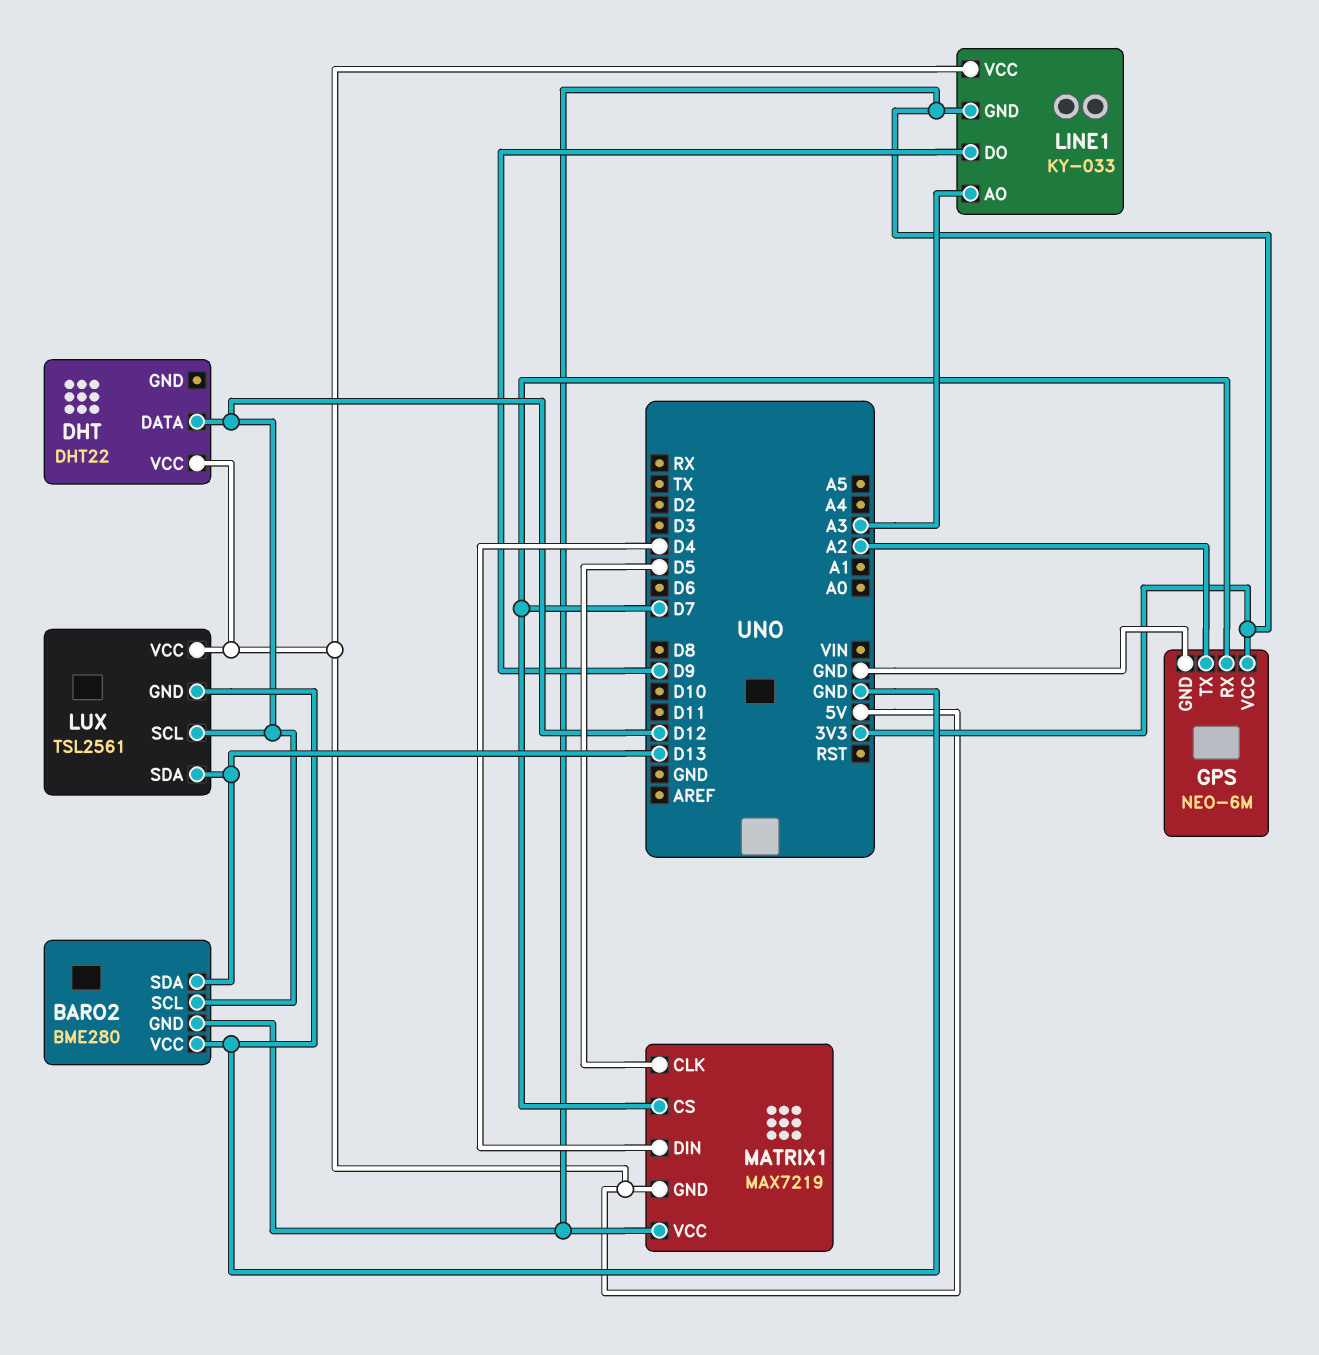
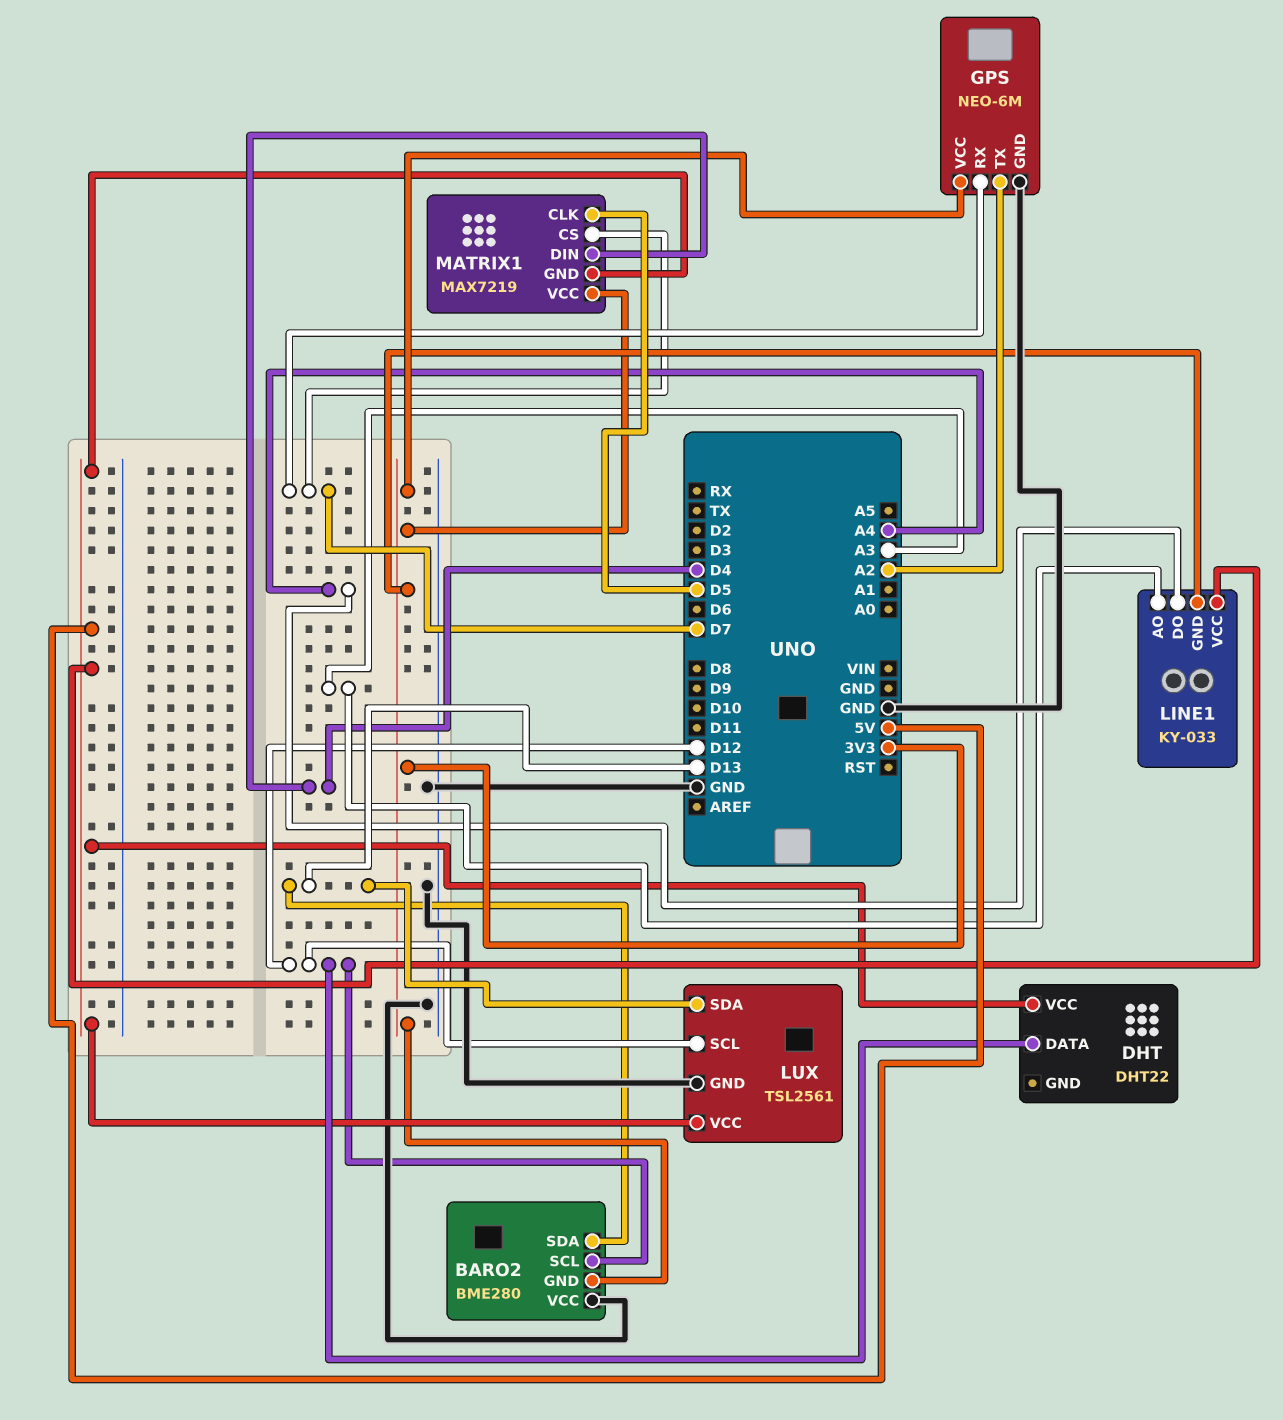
LINE1 pin DO: D9 -> A4

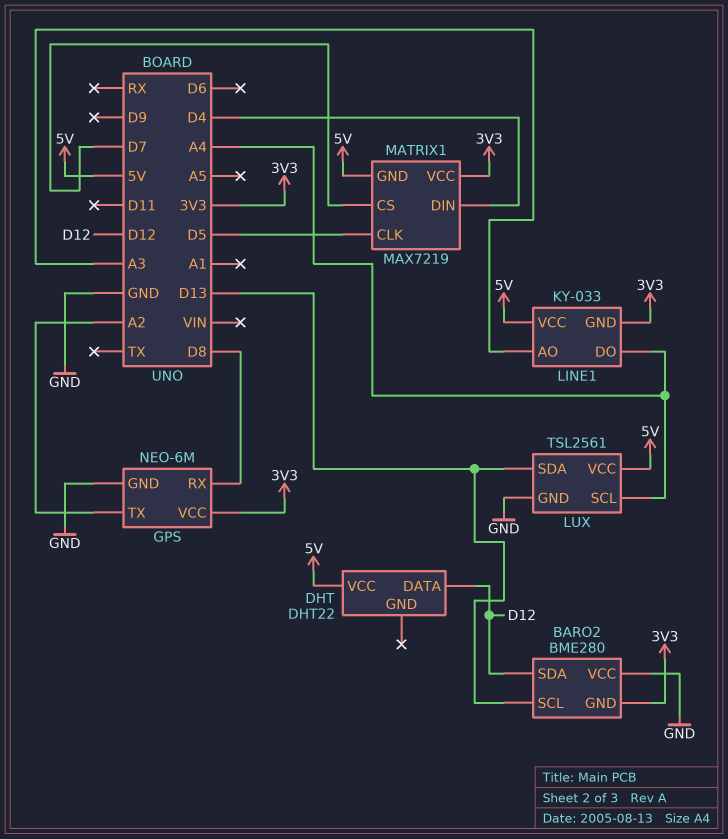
BARO2 pin SCL: D12 -> D13
BARO2 pin SDA: D13 -> D12
GPS pin RX: D7 -> D8
LUX pin SCL: D12 -> A4

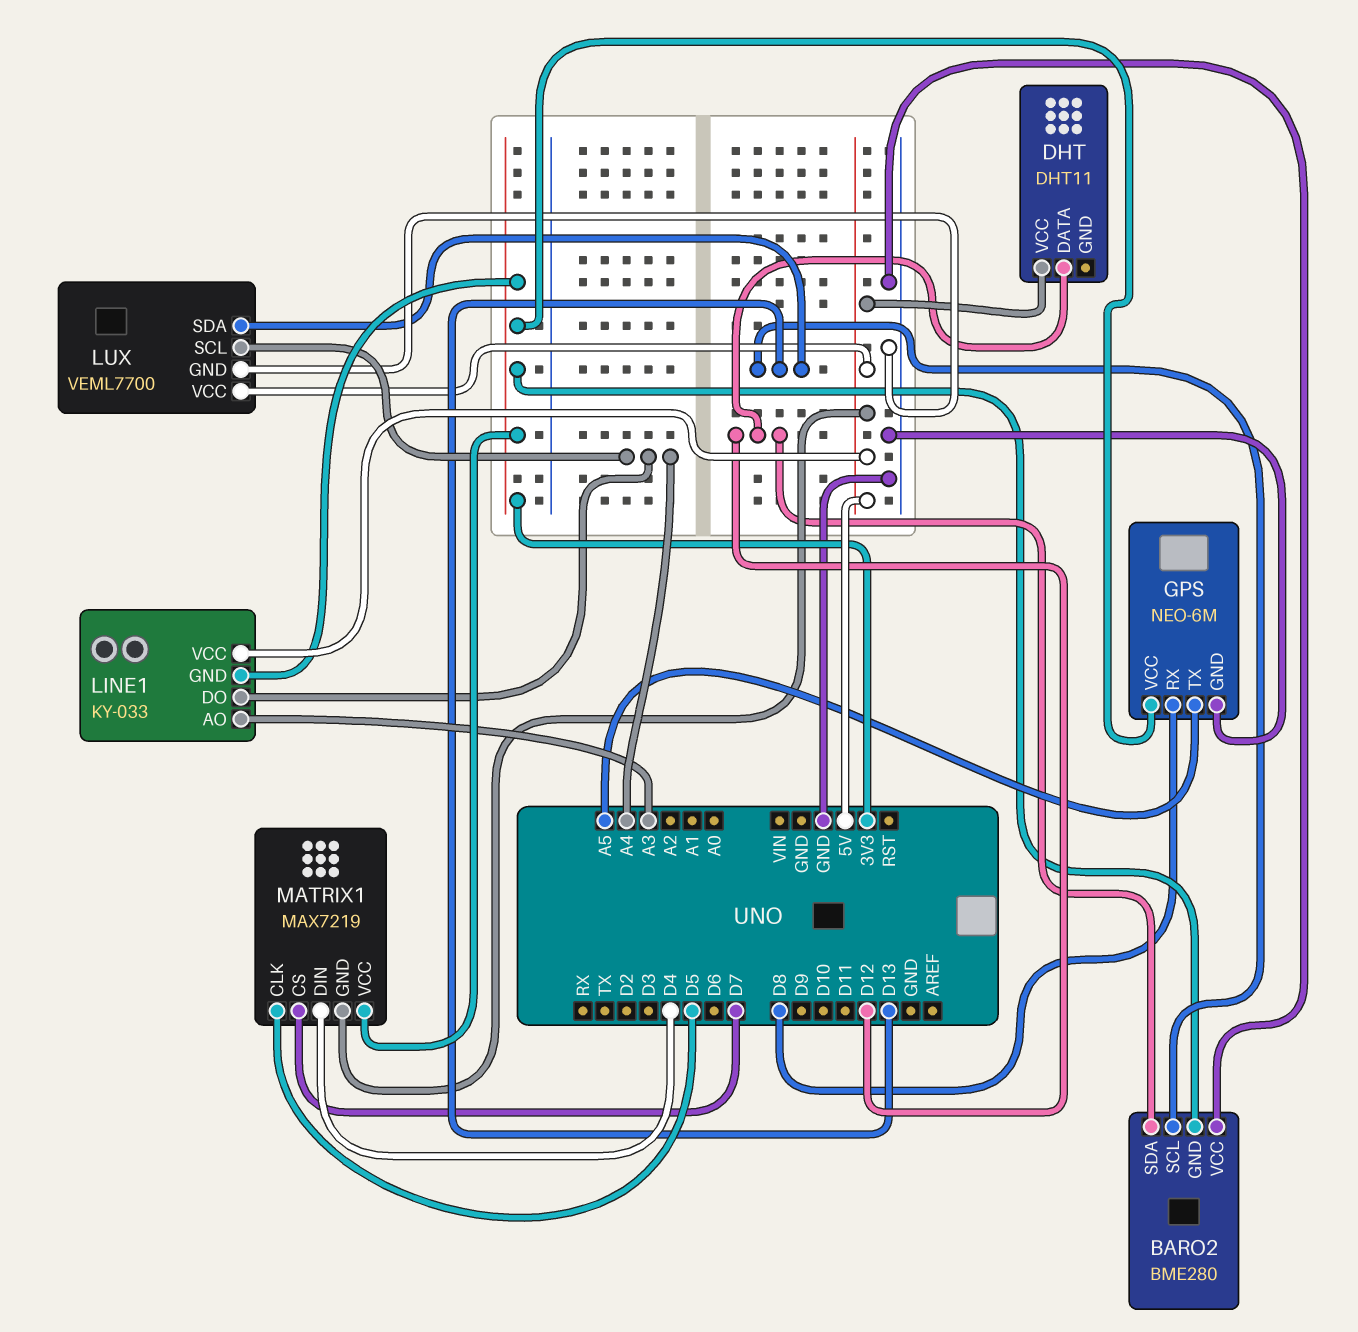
DHT: DHT22 -> DHT11
GPS pin TX: A2 -> A5
LUX: TSL2561 -> VEML7700

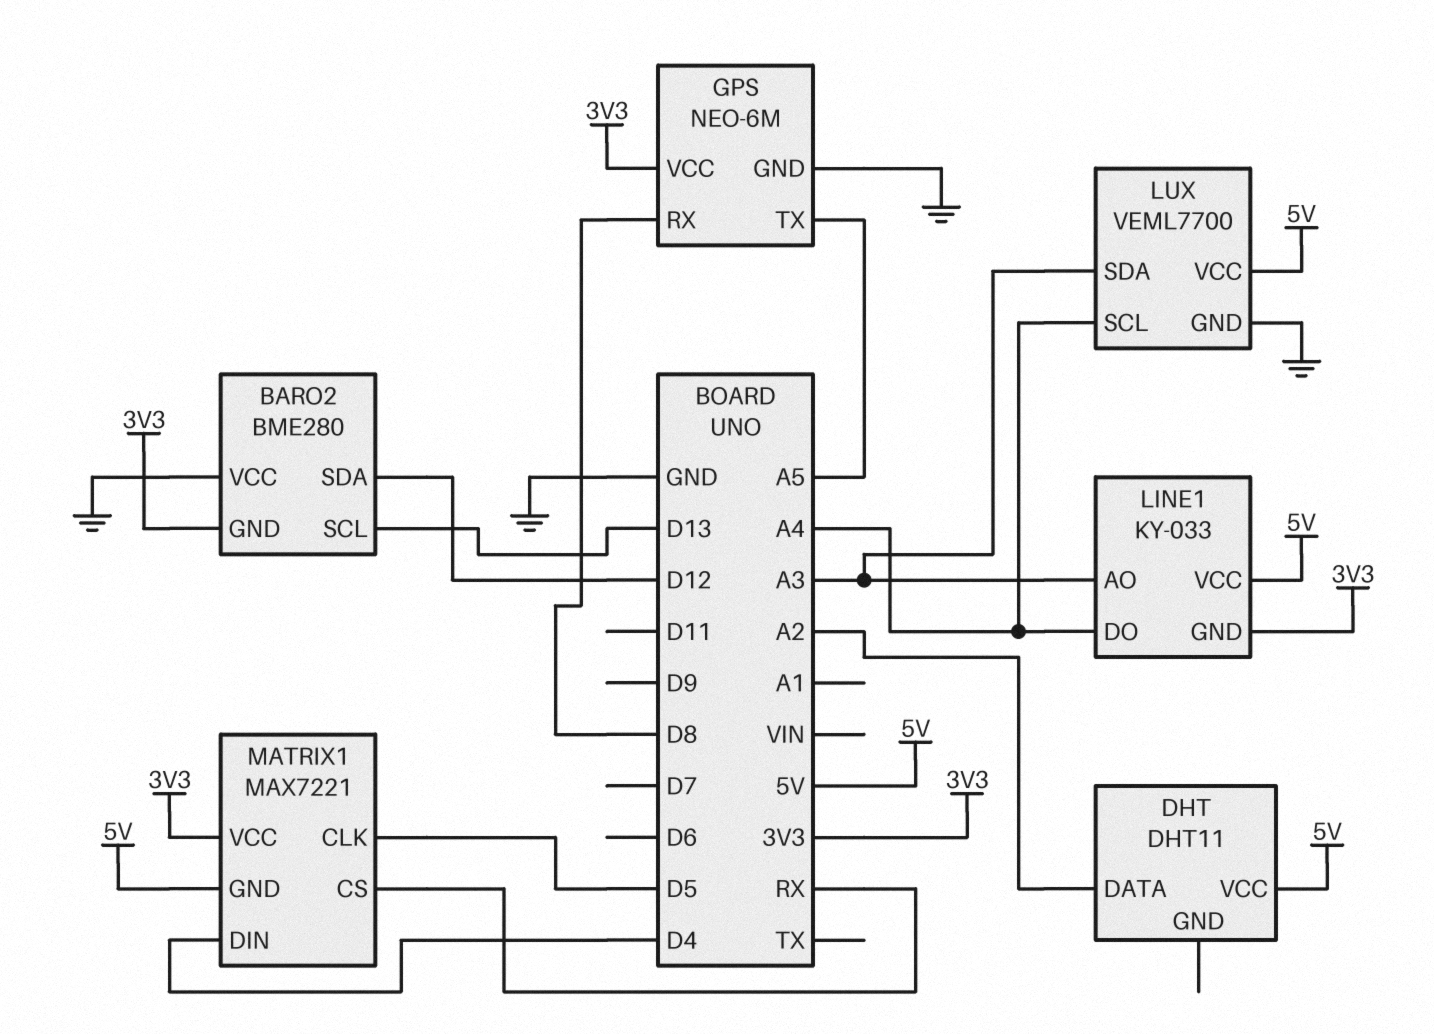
DHT pin DATA: D12 -> A2
LUX pin SDA: D13 -> A3
MATRIX1: MAX7219 -> MAX7221
MATRIX1 pin CS: D7 -> RX

